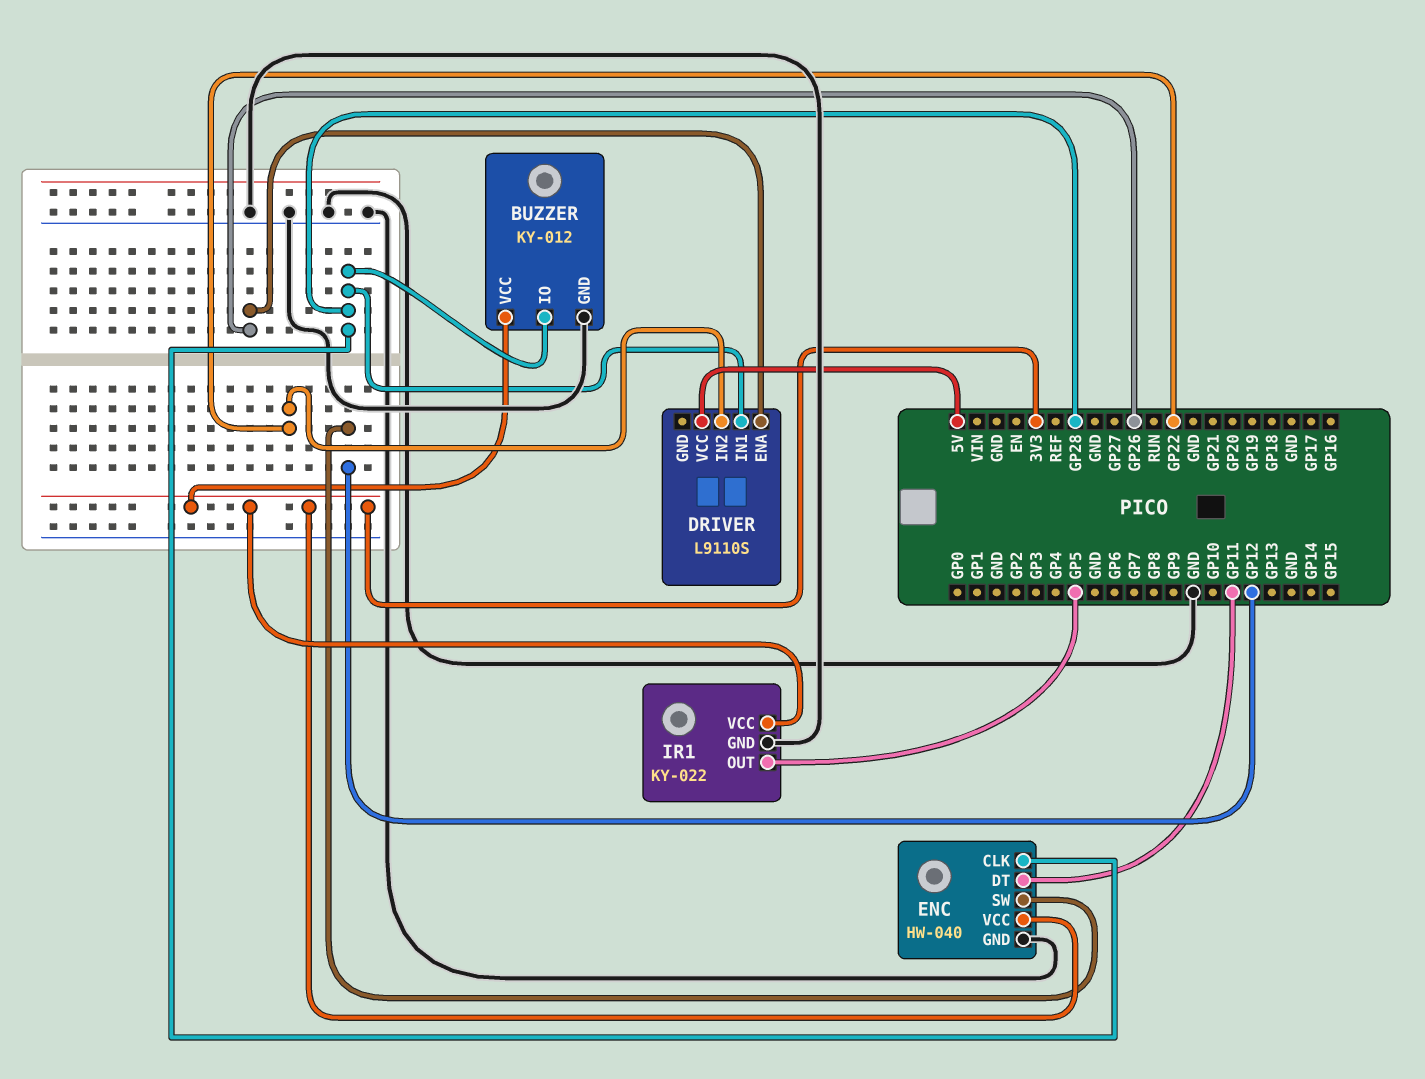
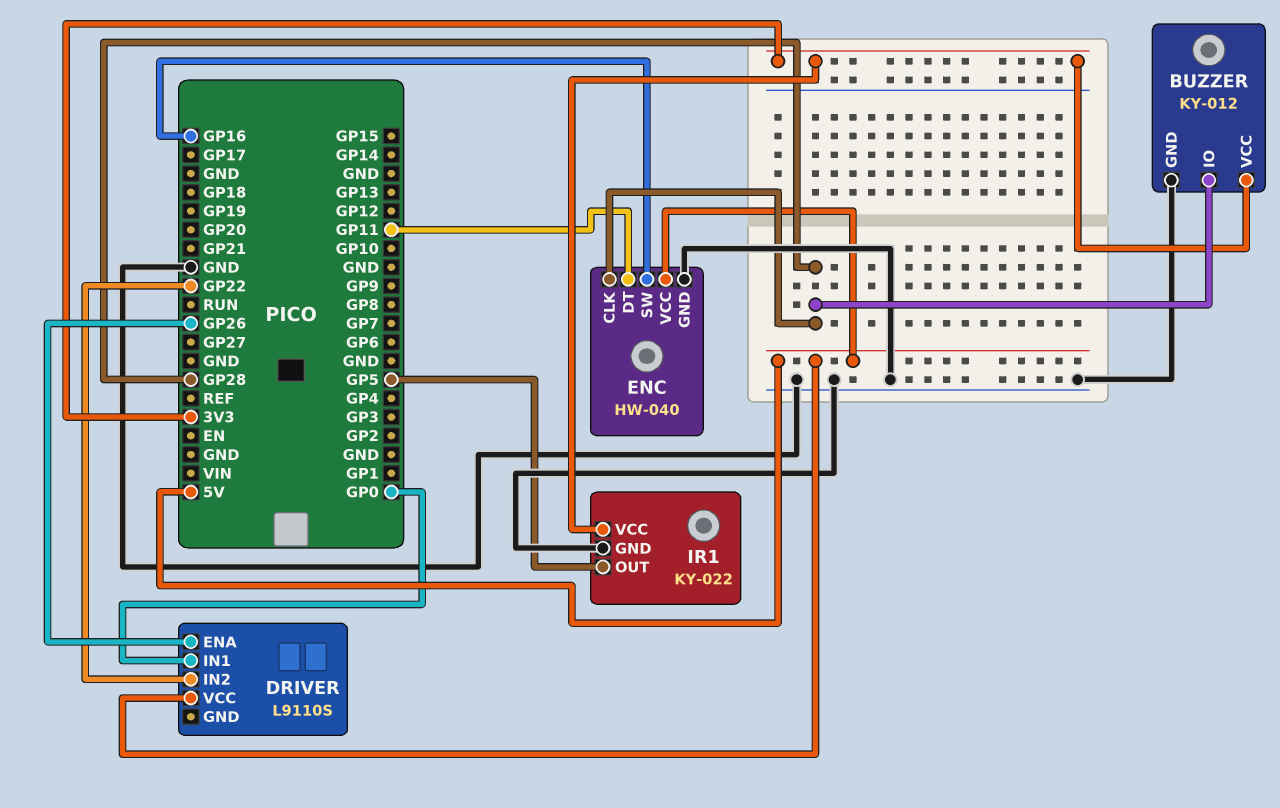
DRIVER pin IN1: GP28 -> GP0
ENC pin SW: GP12 -> GP16
ENC pin VCC: 3V3 -> 5V

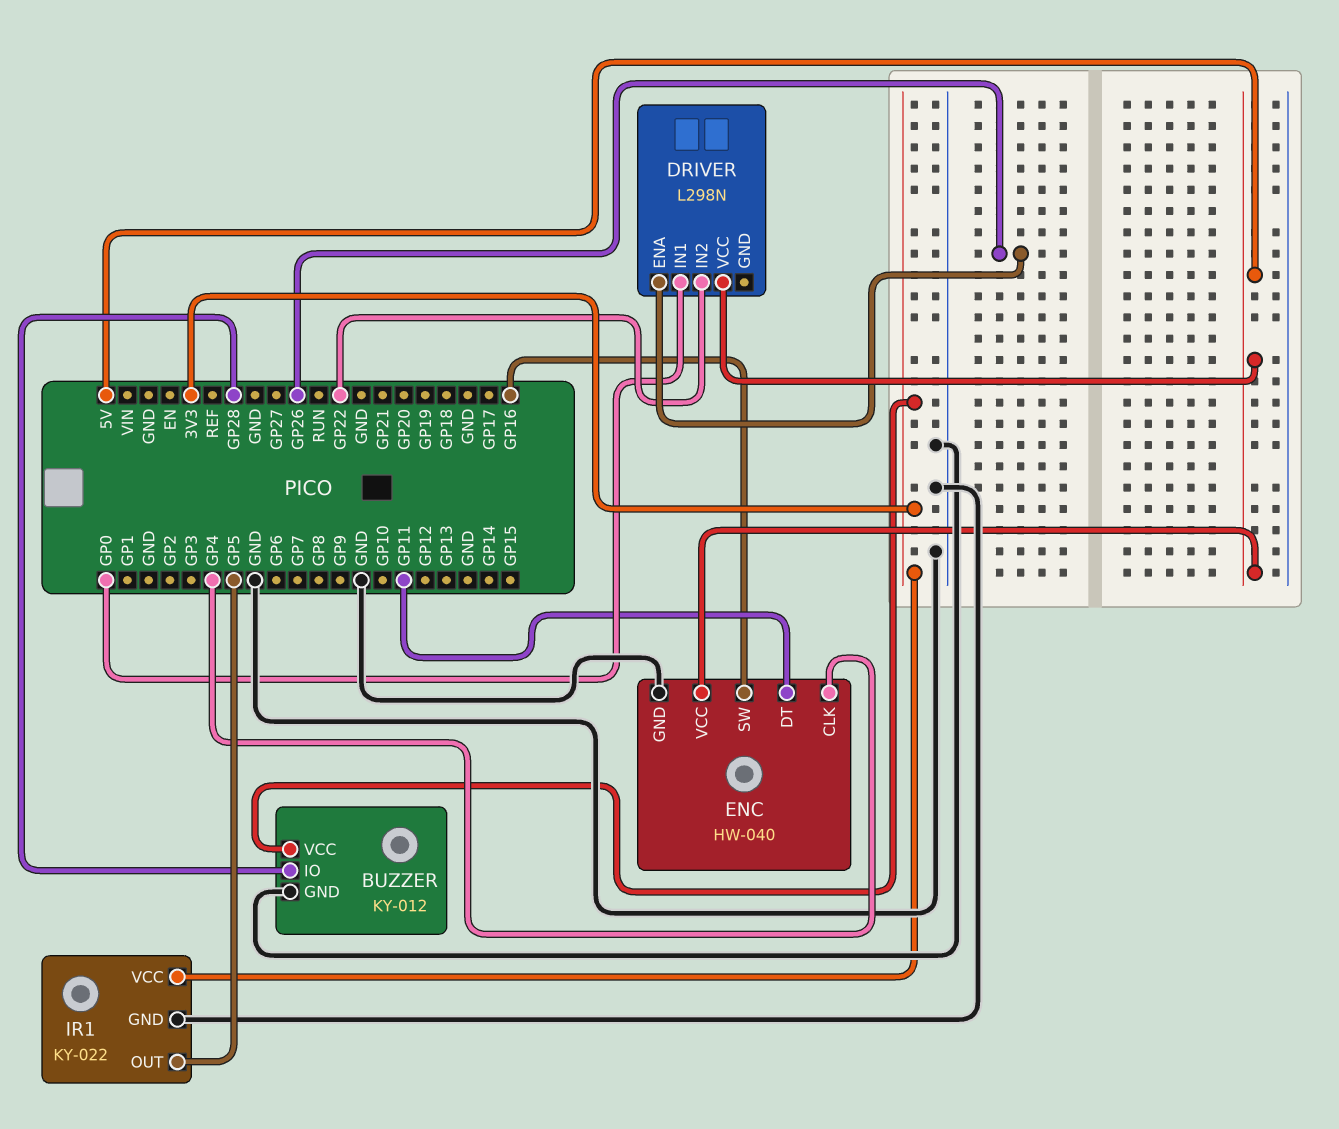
DRIVER: L9110S -> L298N
ENC pin CLK: GP28 -> GP4

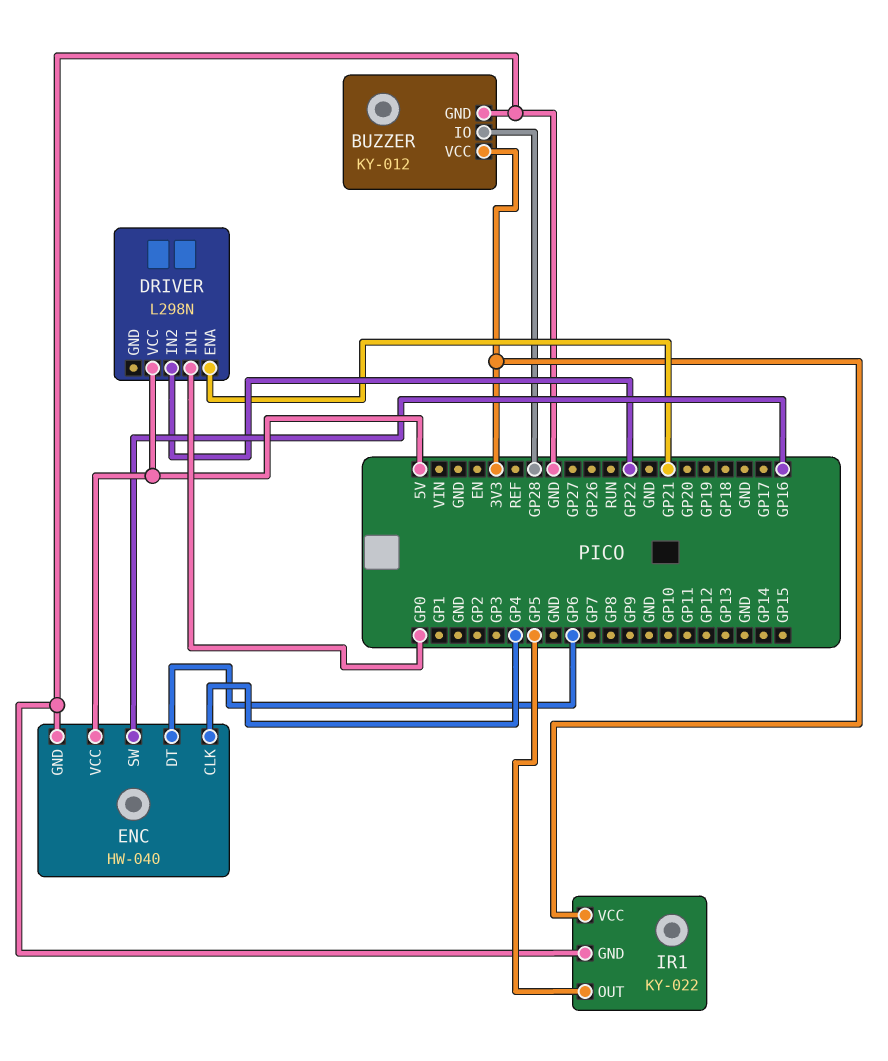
DRIVER pin ENA: GP26 -> GP21
ENC pin DT: GP11 -> GP6

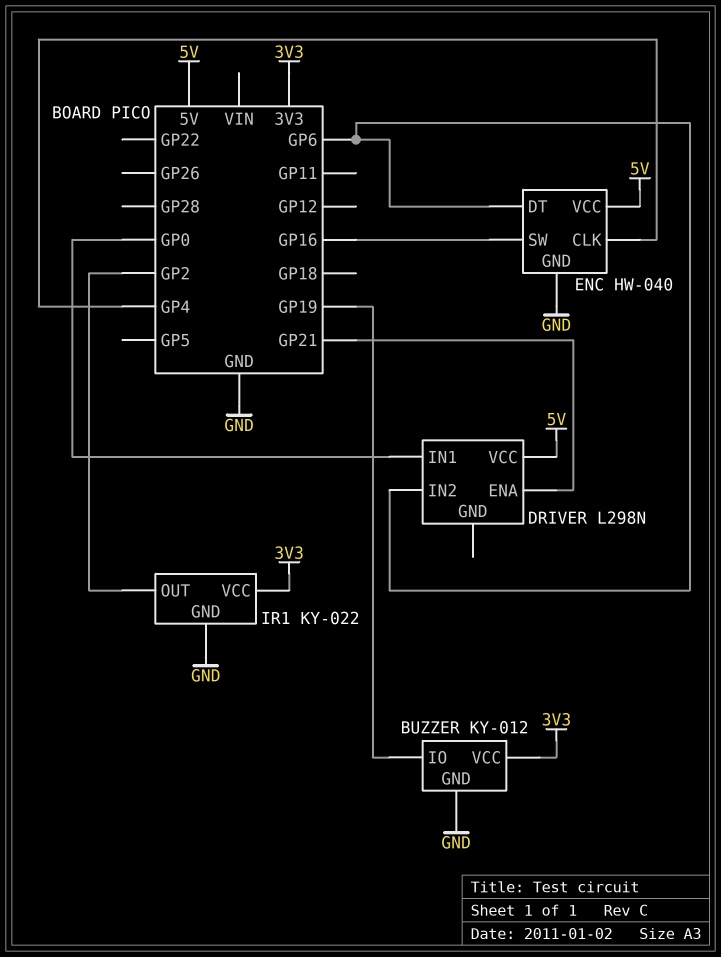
BUZZER pin IO: GP28 -> GP19
DRIVER pin IN2: GP22 -> GP6
IR1 pin OUT: GP5 -> GP2

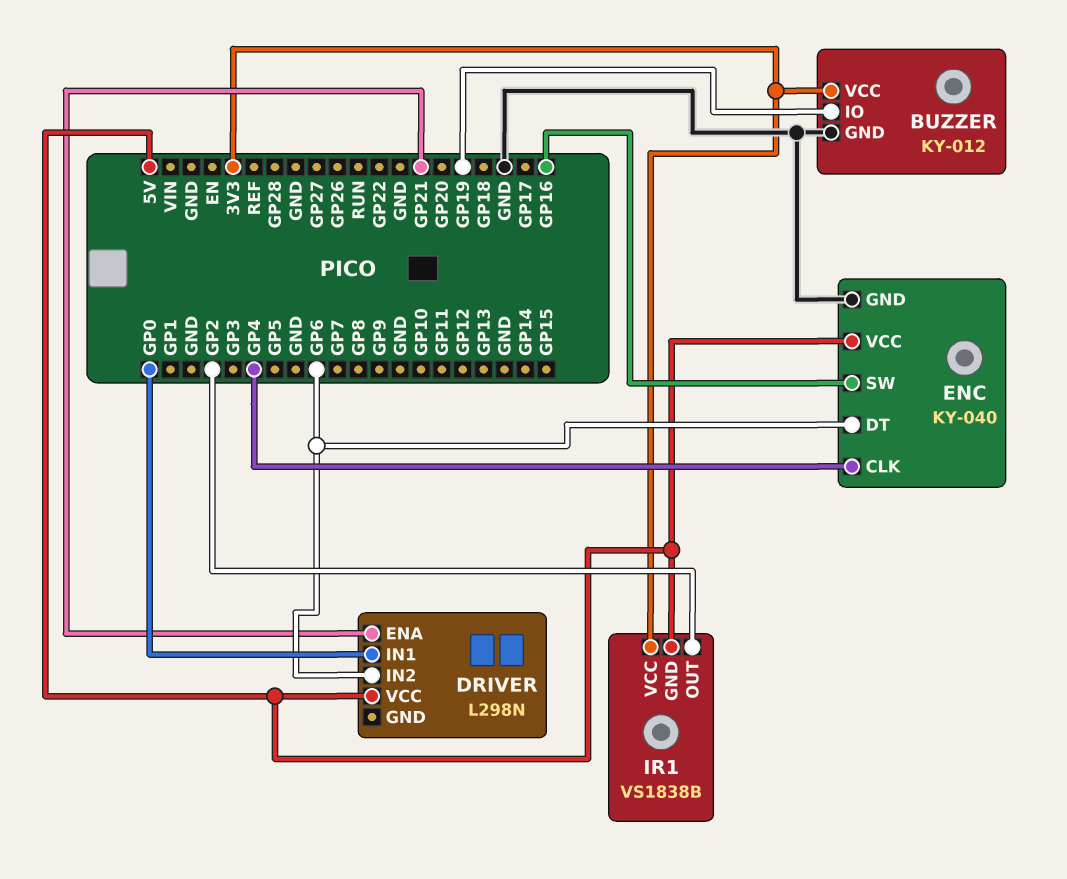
ENC: HW-040 -> KY-040
IR1: KY-022 -> VS1838B
IR1 pin GND: GND -> 5V

